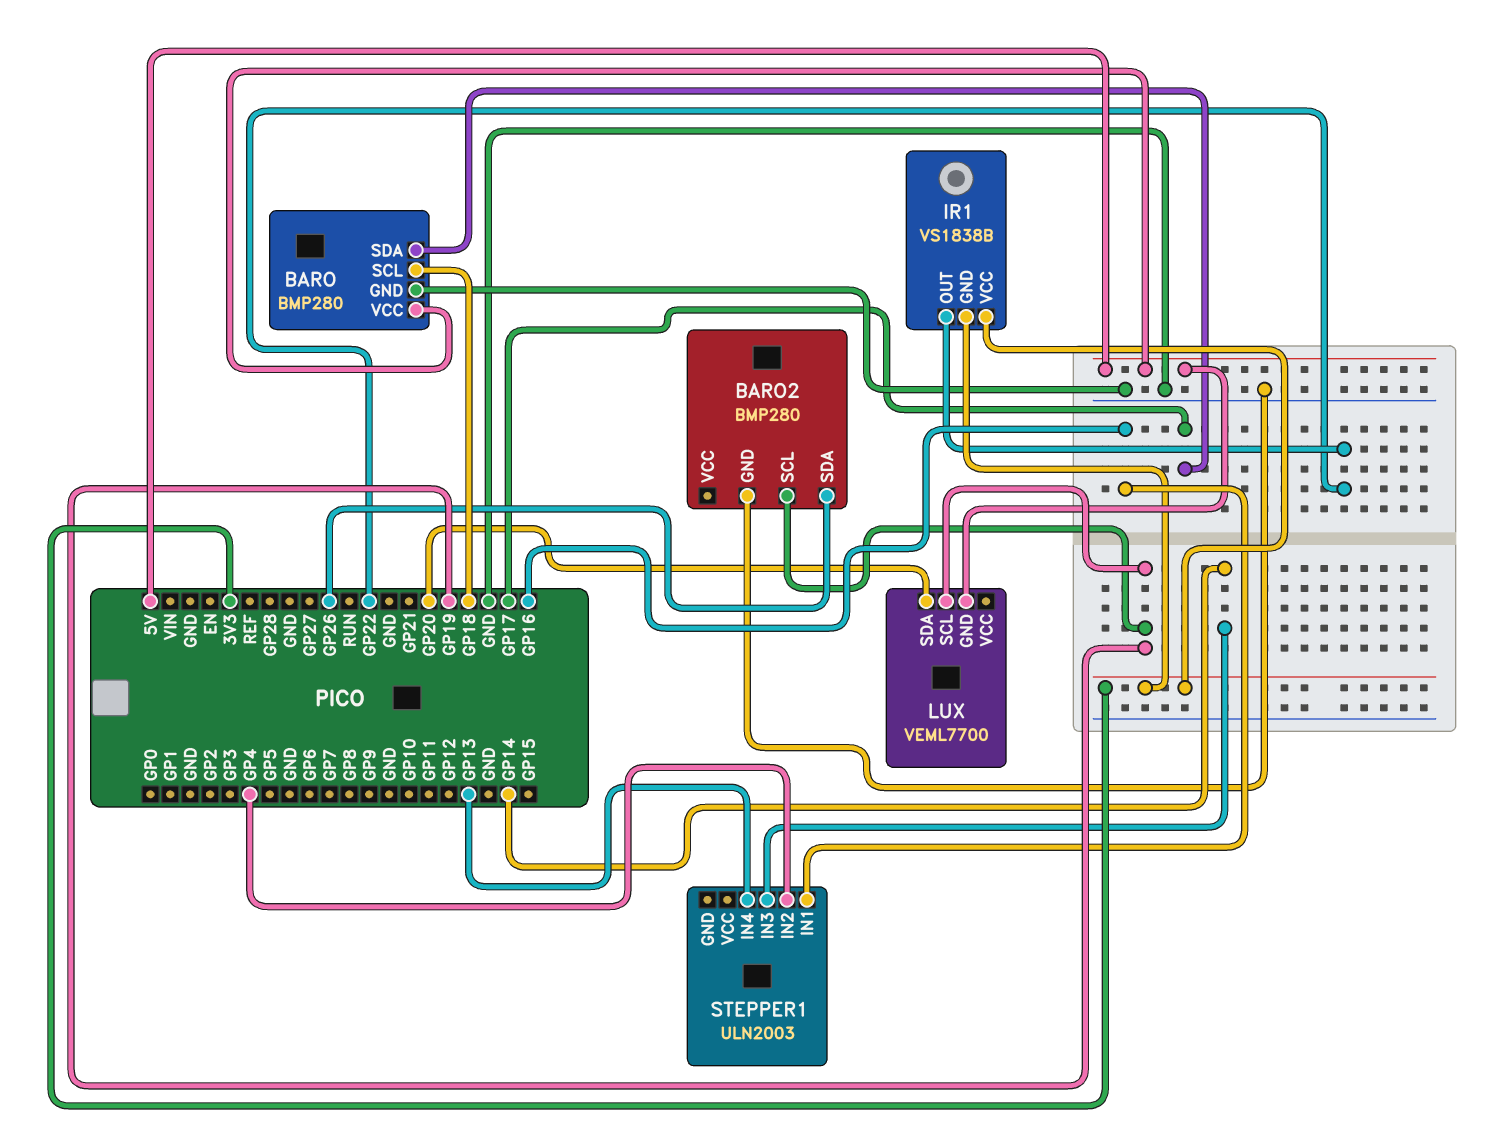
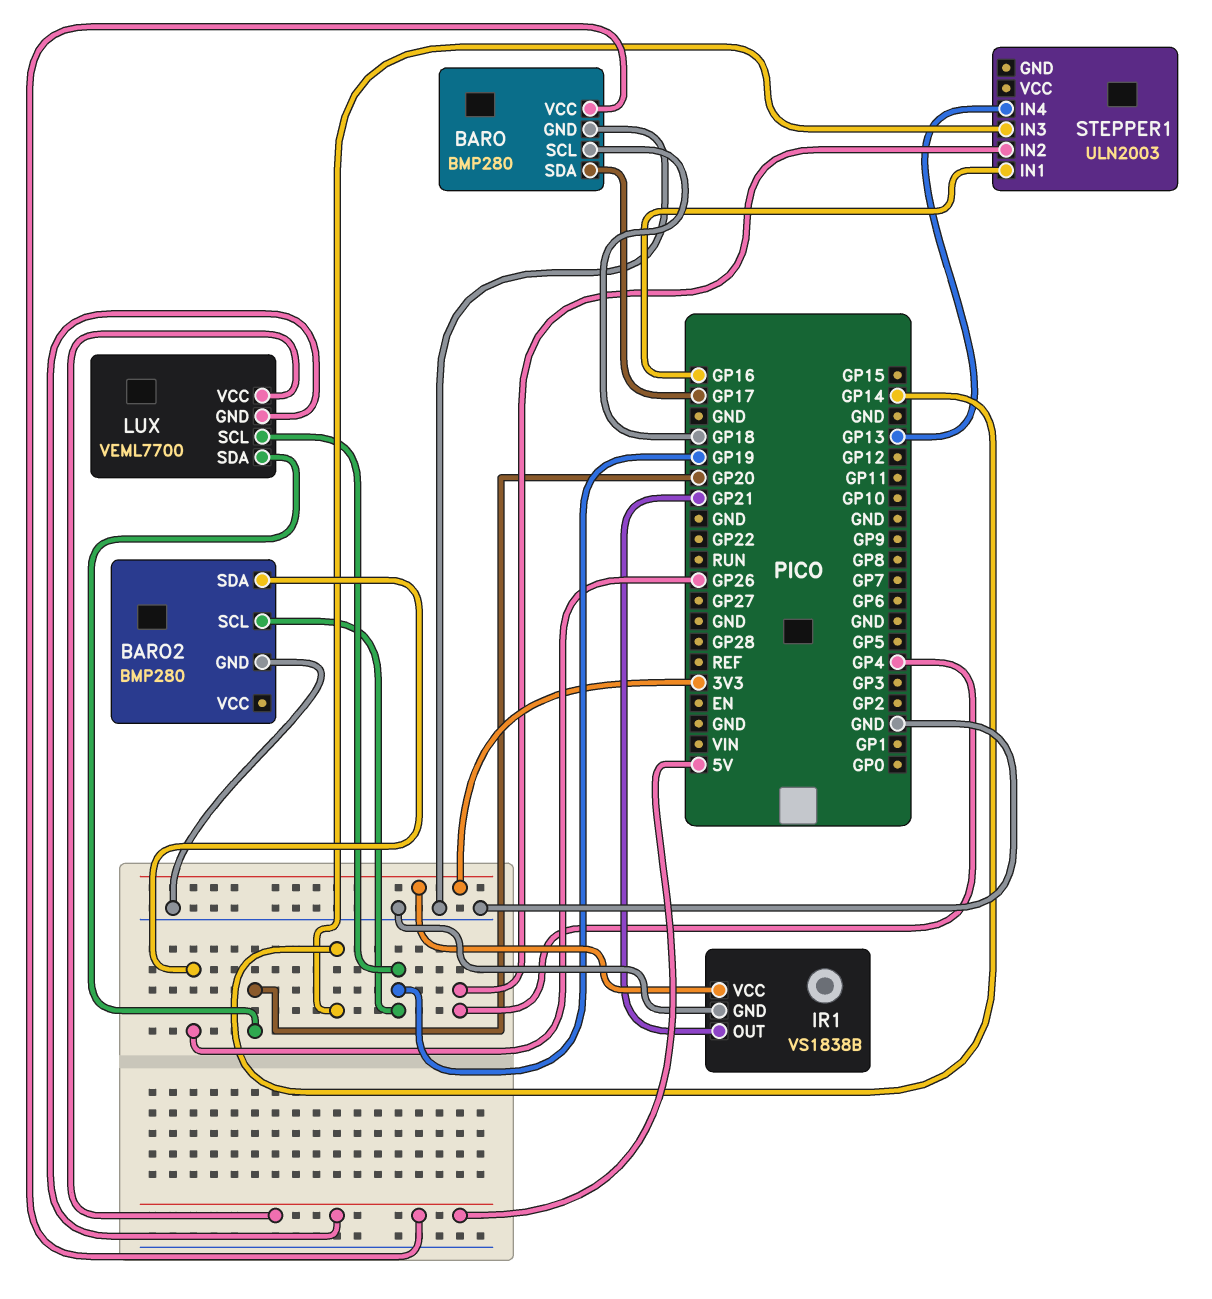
IR1 pin GND: 3V3 -> GND
IR1 pin OUT: GP22 -> GP21
LUX pin VCC: none -> 5V

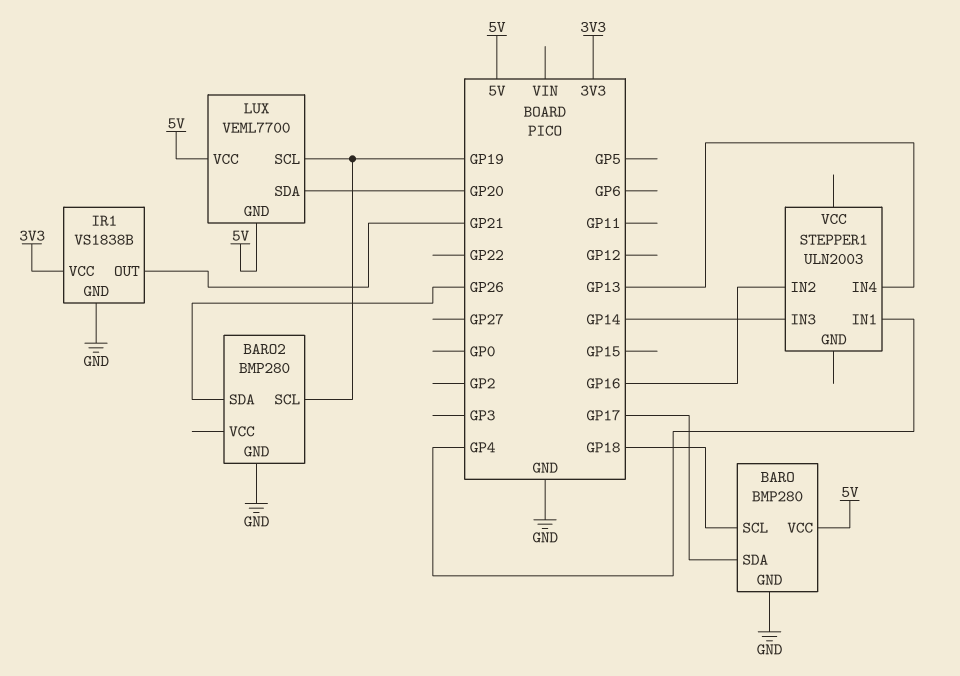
STEPPER1 pin IN1: GP16 -> GP4
STEPPER1 pin IN2: GP4 -> GP16

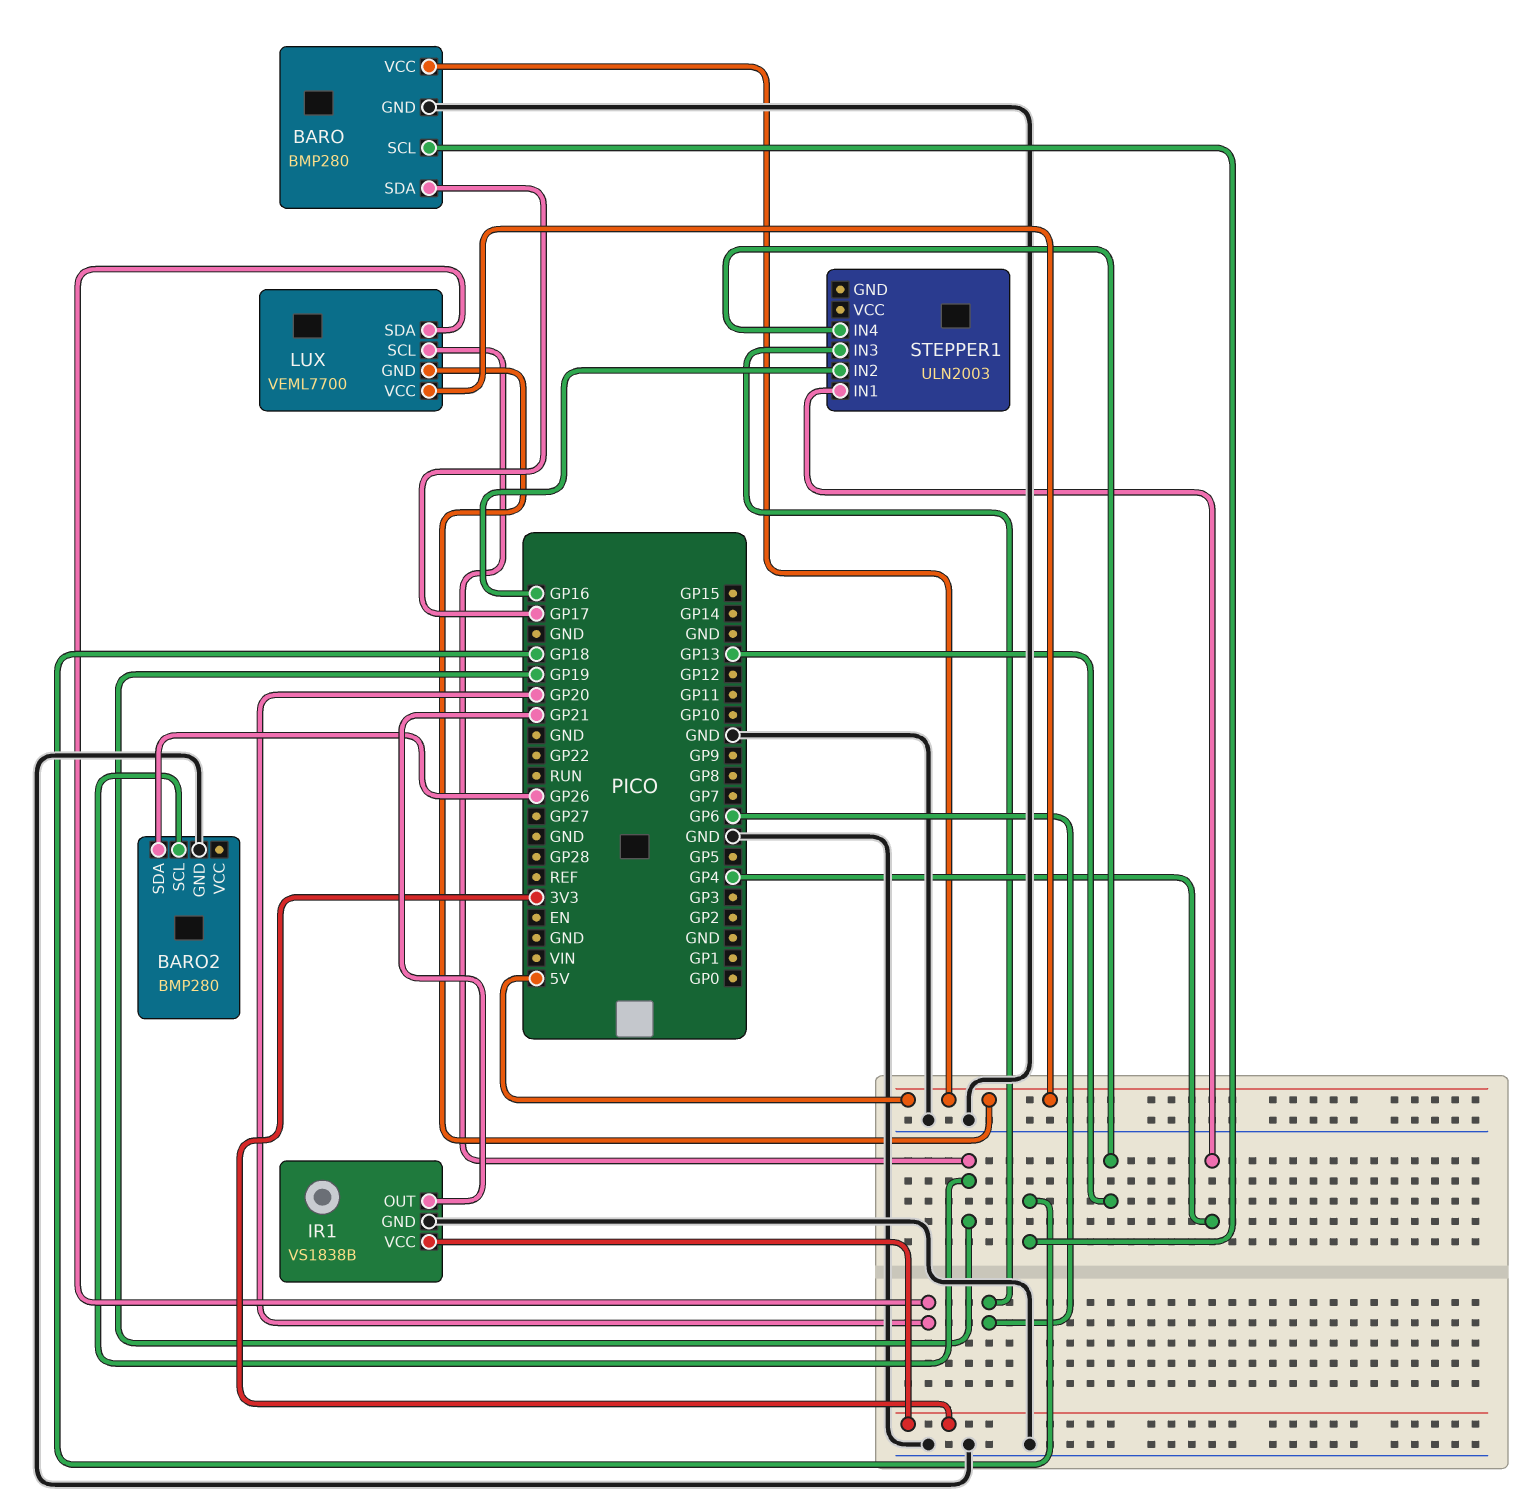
STEPPER1 pin IN3: GP14 -> GP6

